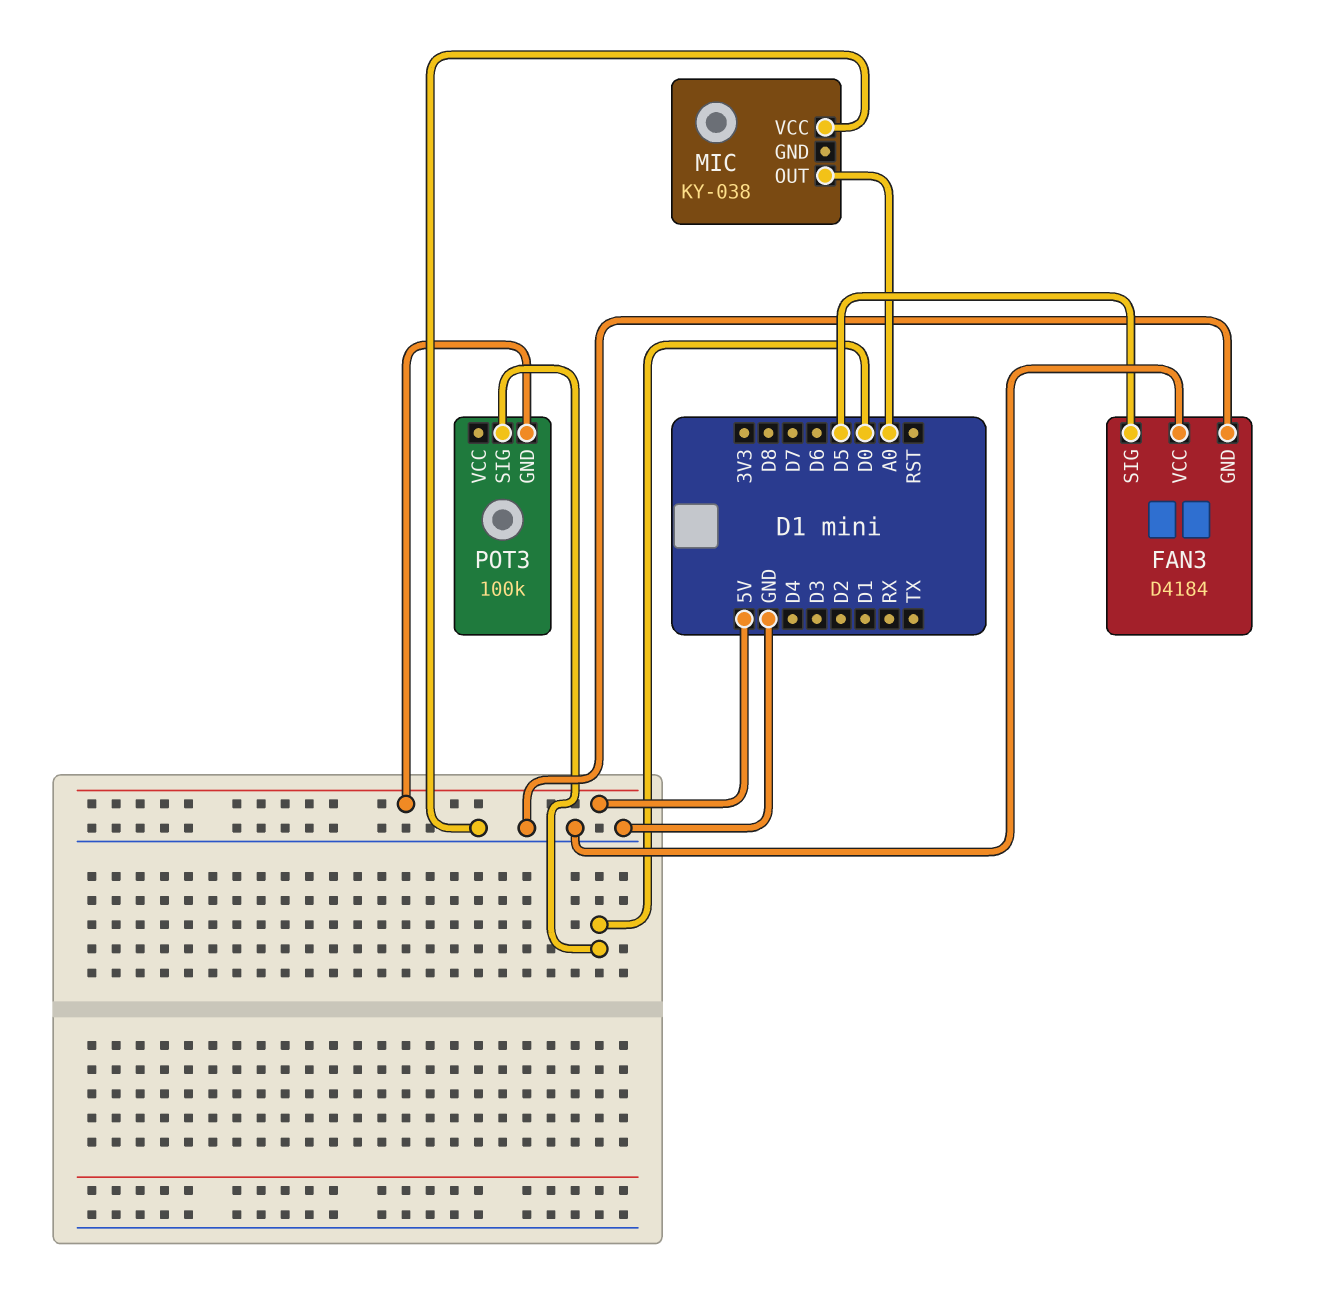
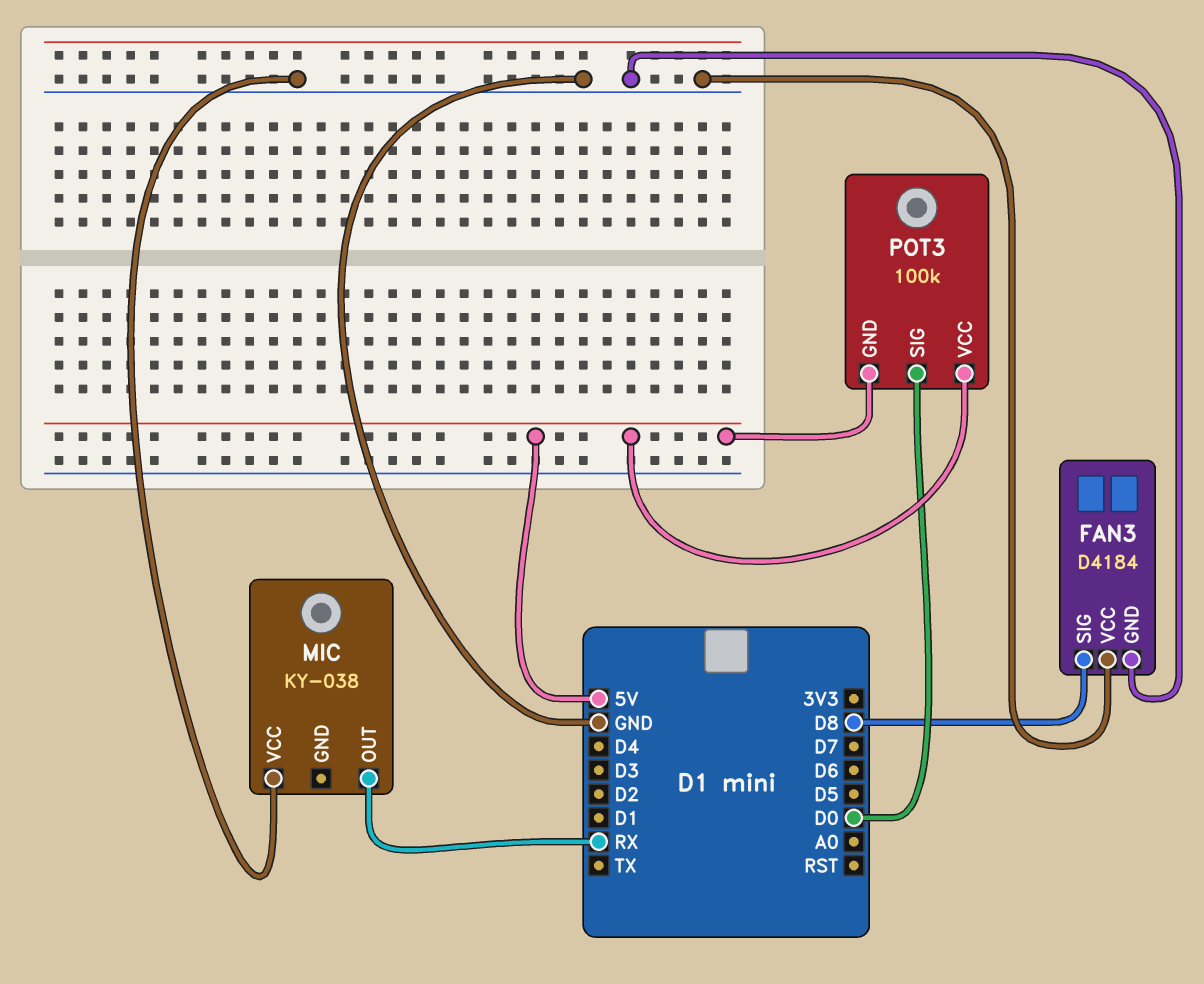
FAN3 pin SIG: D5 -> D8
MIC pin OUT: A0 -> RX
POT3 pin VCC: none -> 5V

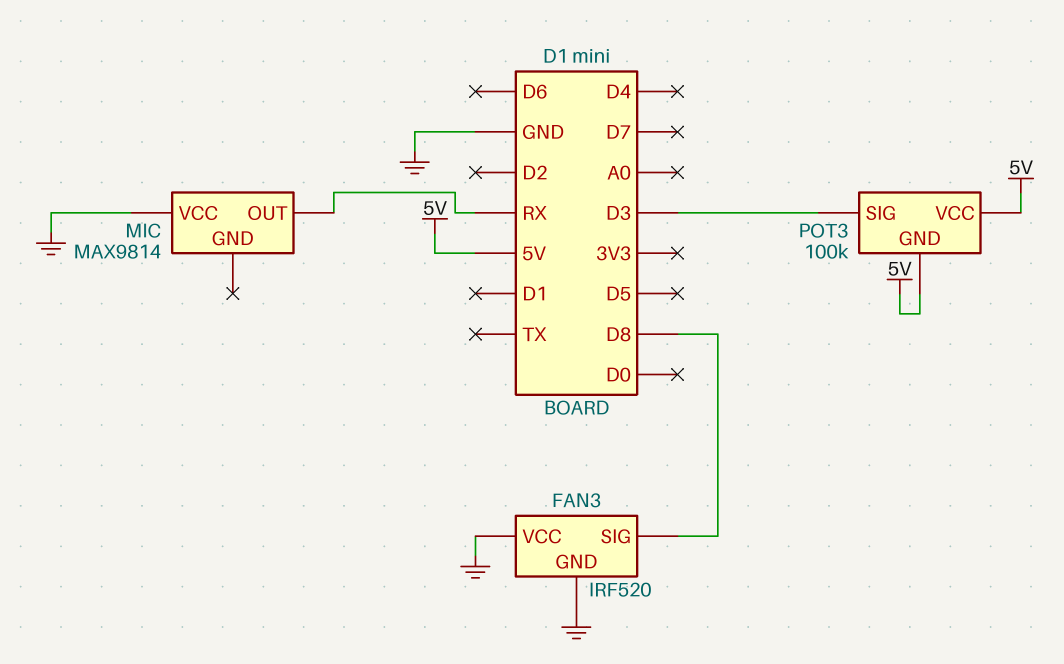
FAN3: D4184 -> IRF520
MIC: KY-038 -> MAX9814
POT3 pin SIG: D0 -> D3

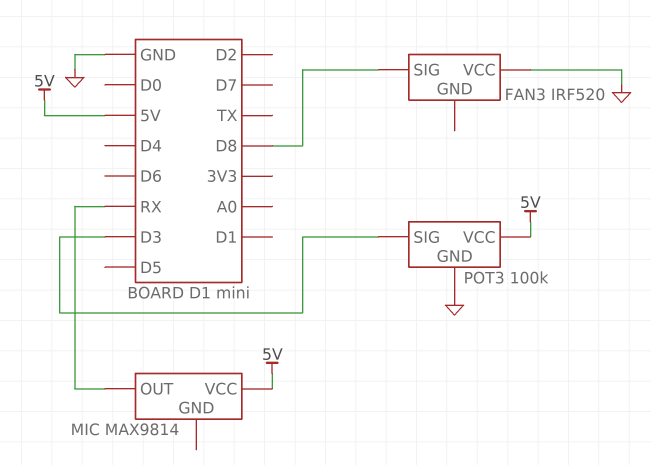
FAN3 pin GND: GND -> none
MIC pin VCC: GND -> 5V
POT3 pin GND: 5V -> GND

